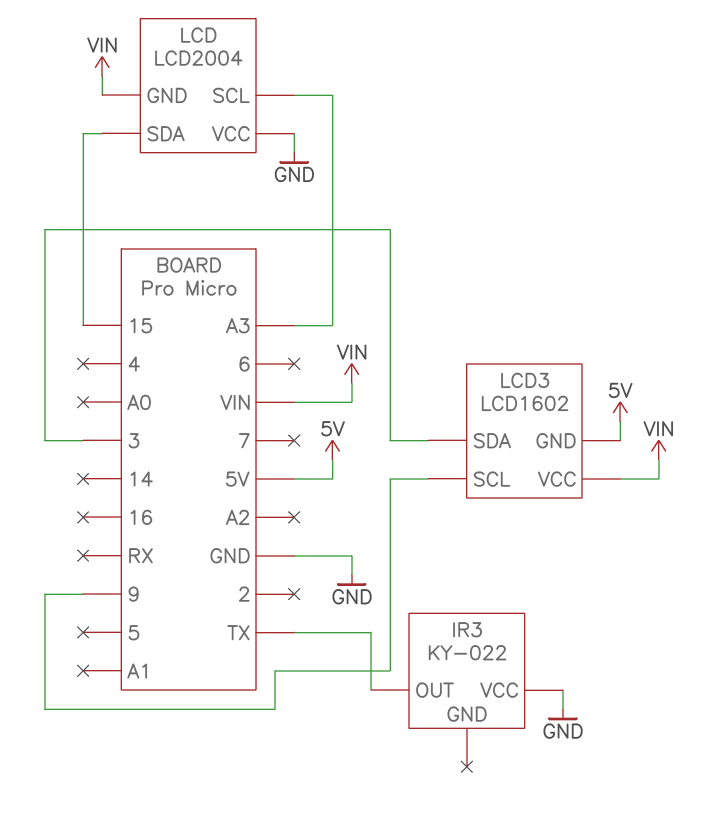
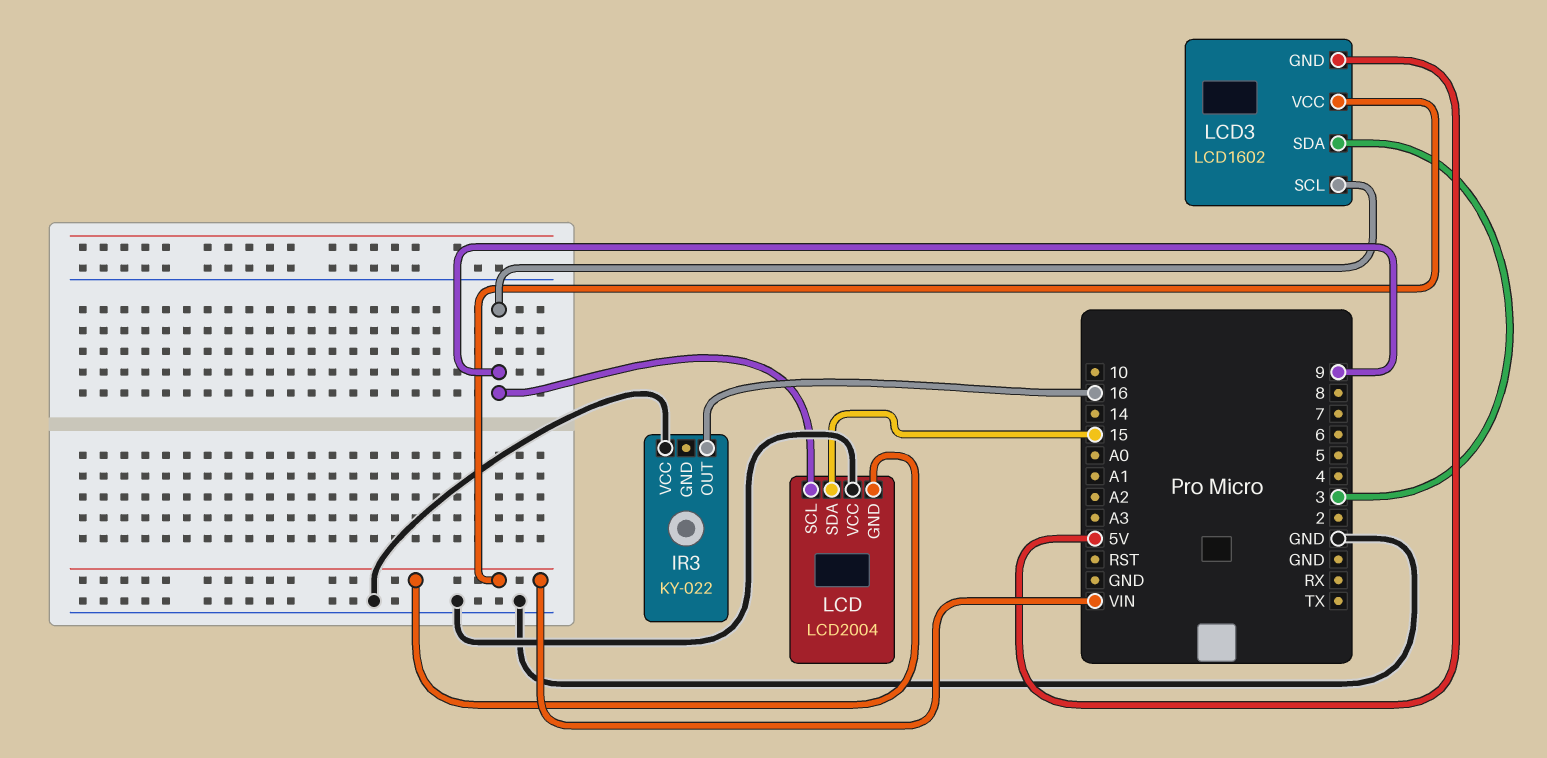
IR3 pin OUT: TX -> 16
LCD pin SCL: A3 -> 9

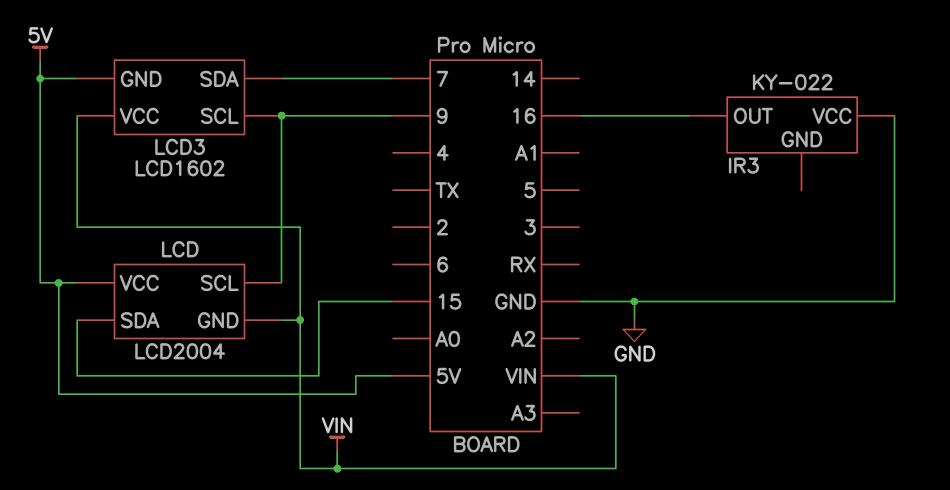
LCD pin VCC: GND -> 5V
LCD3 pin SDA: 3 -> 7

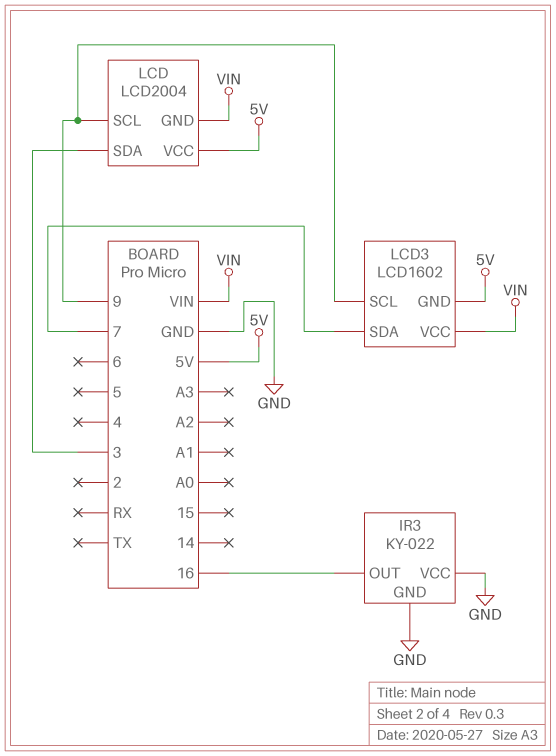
IR3 pin GND: none -> GND
LCD pin SDA: 15 -> 3

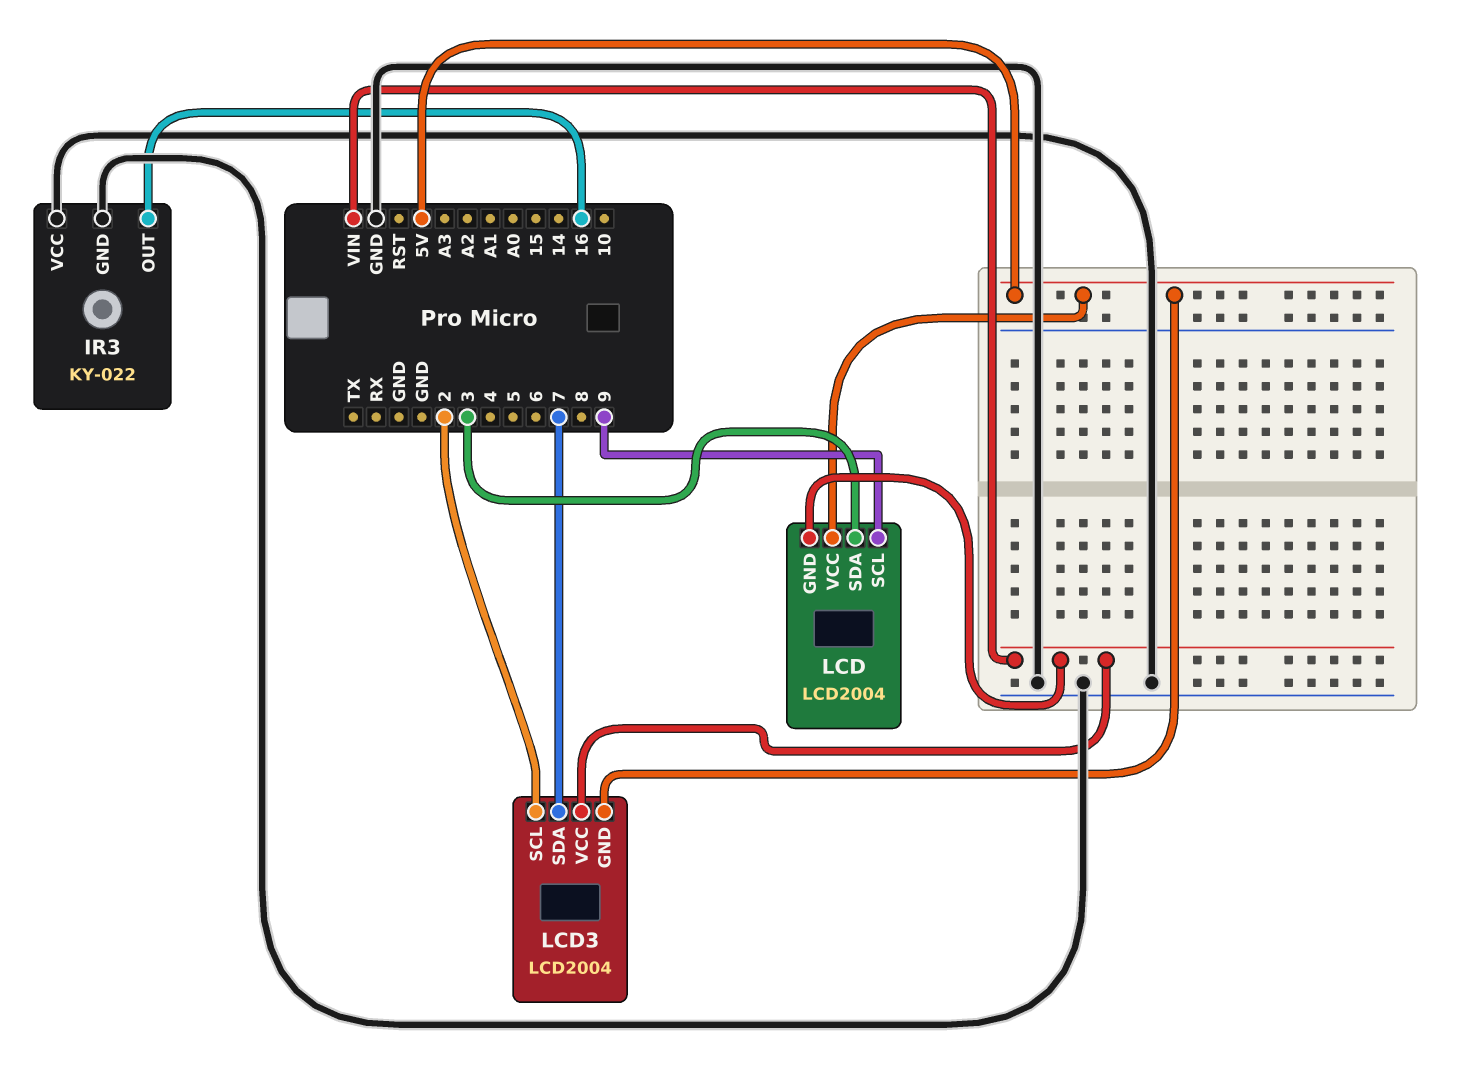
LCD3: LCD1602 -> LCD2004
LCD3 pin SCL: 9 -> 2

